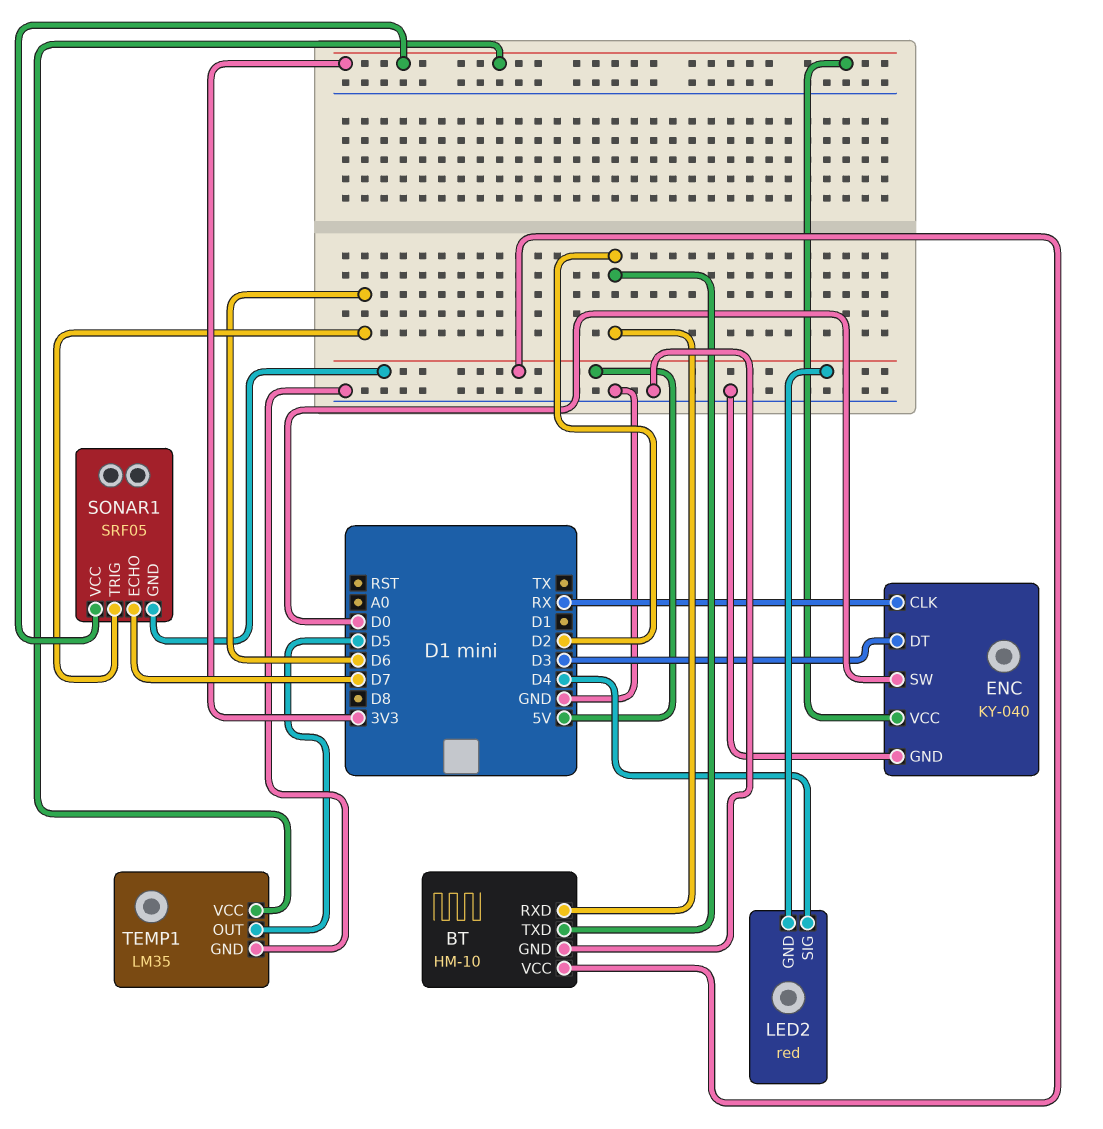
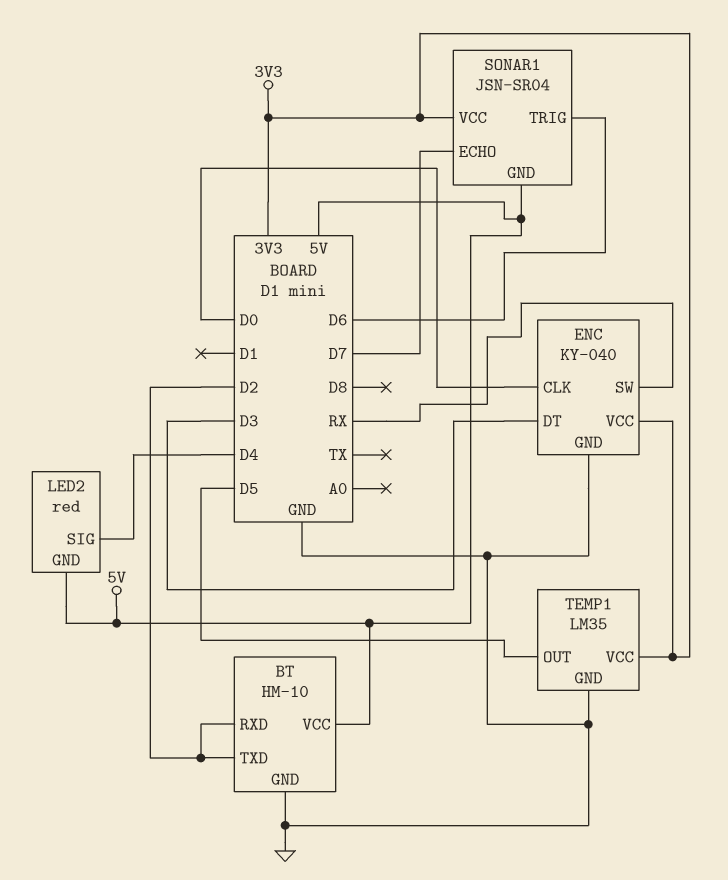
ENC pin CLK: RX -> D0
ENC pin SW: D0 -> RX
SONAR1: SRF05 -> JSN-SR04

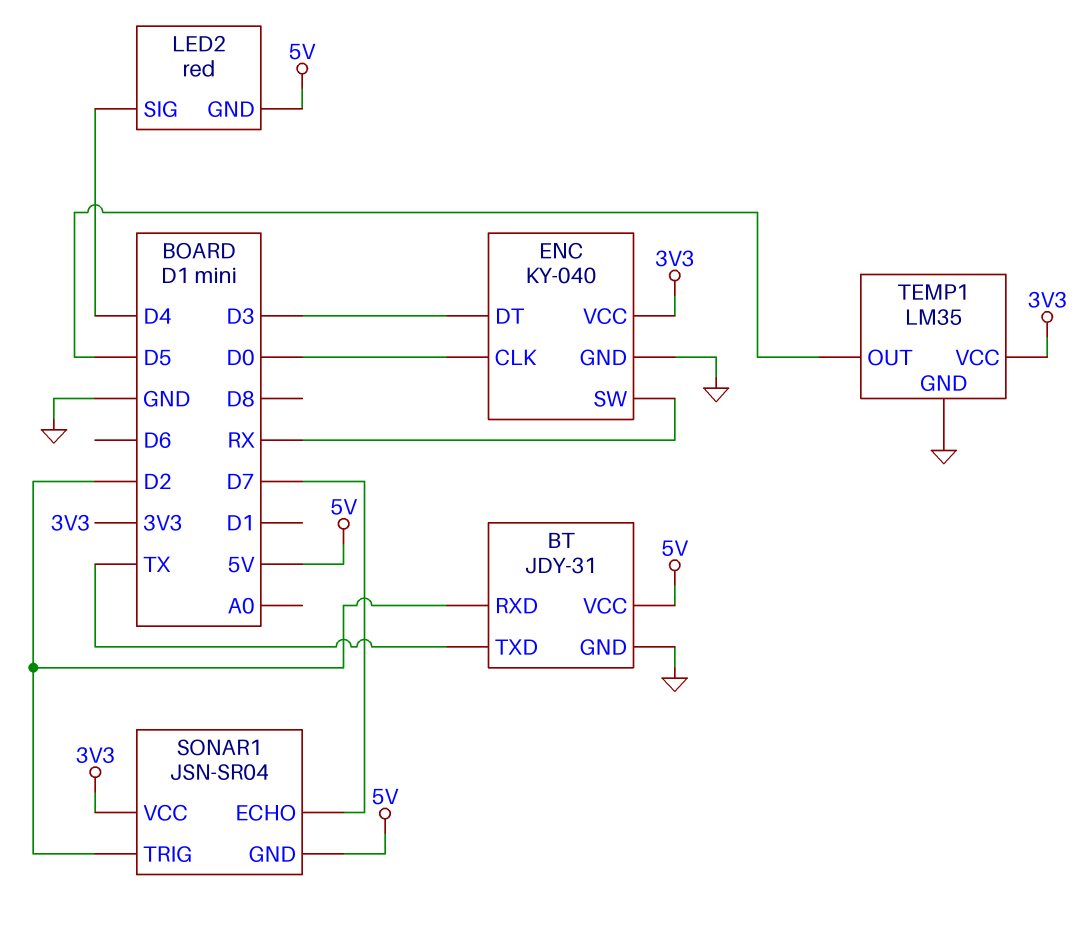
BT: HM-10 -> JDY-31
BT pin TXD: D2 -> TX
SONAR1 pin TRIG: D6 -> D2

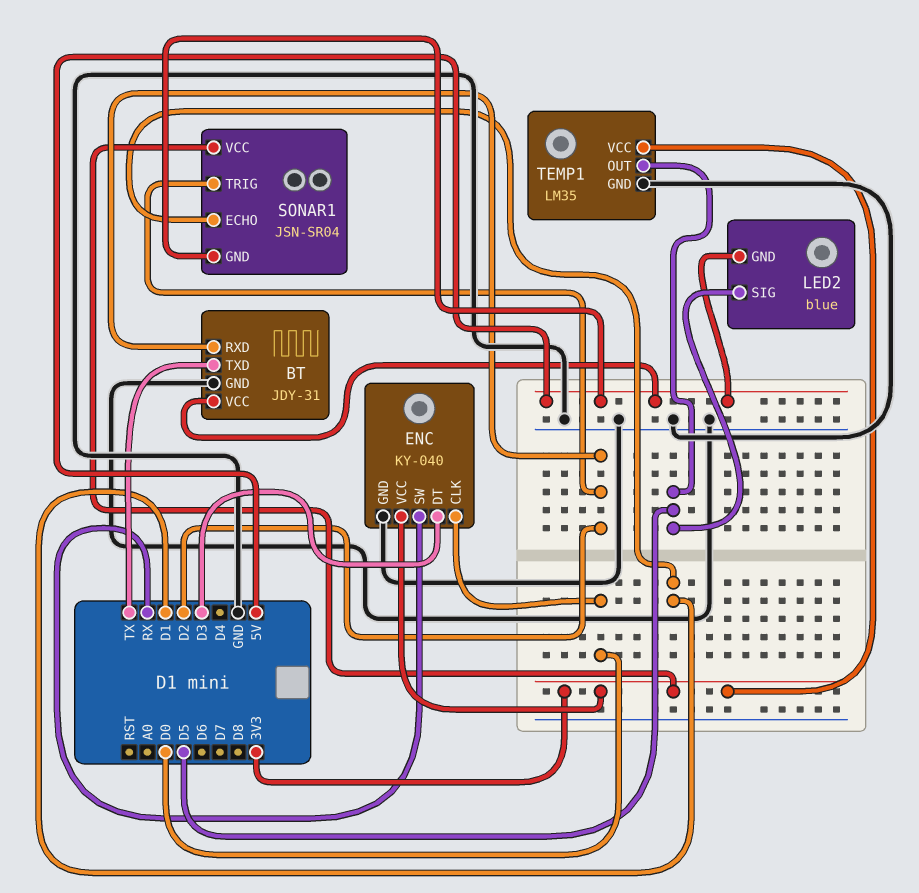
LED2: red -> blue
LED2 pin SIG: D4 -> D5
SONAR1 pin ECHO: D7 -> D1

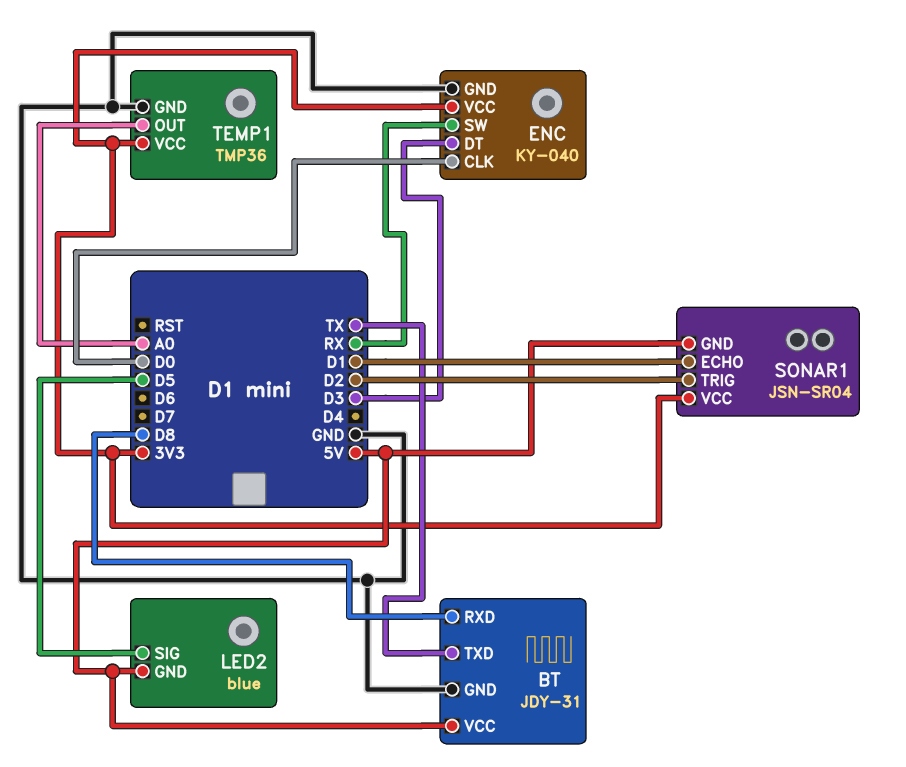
BT pin RXD: D2 -> D8
TEMP1: LM35 -> TMP36
TEMP1 pin OUT: D5 -> A0

